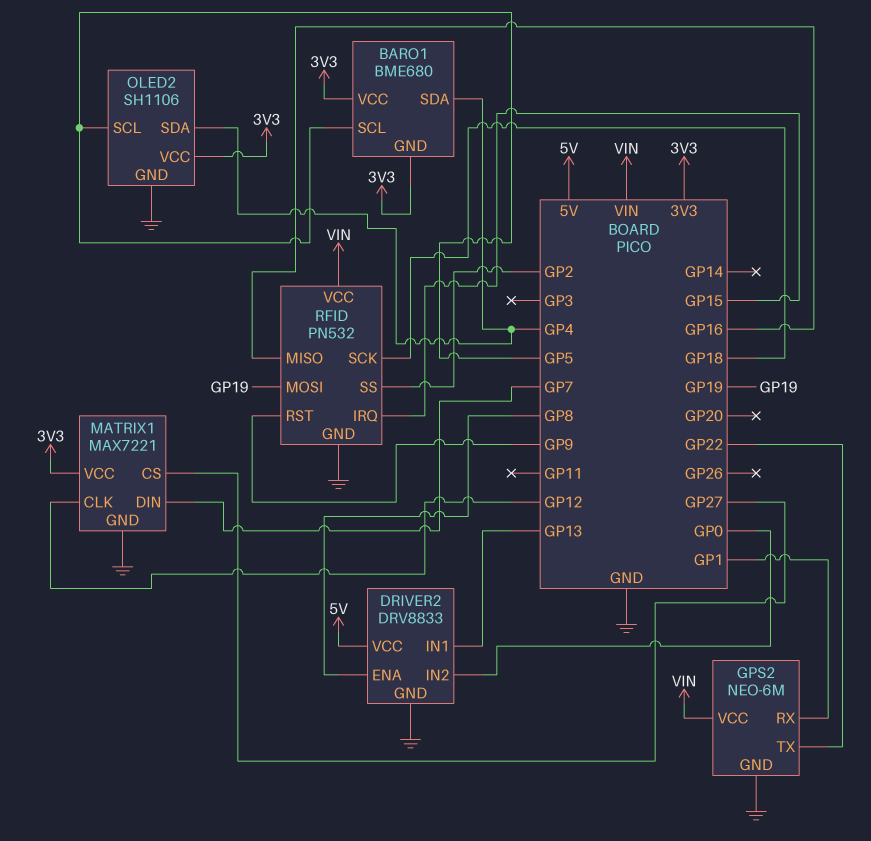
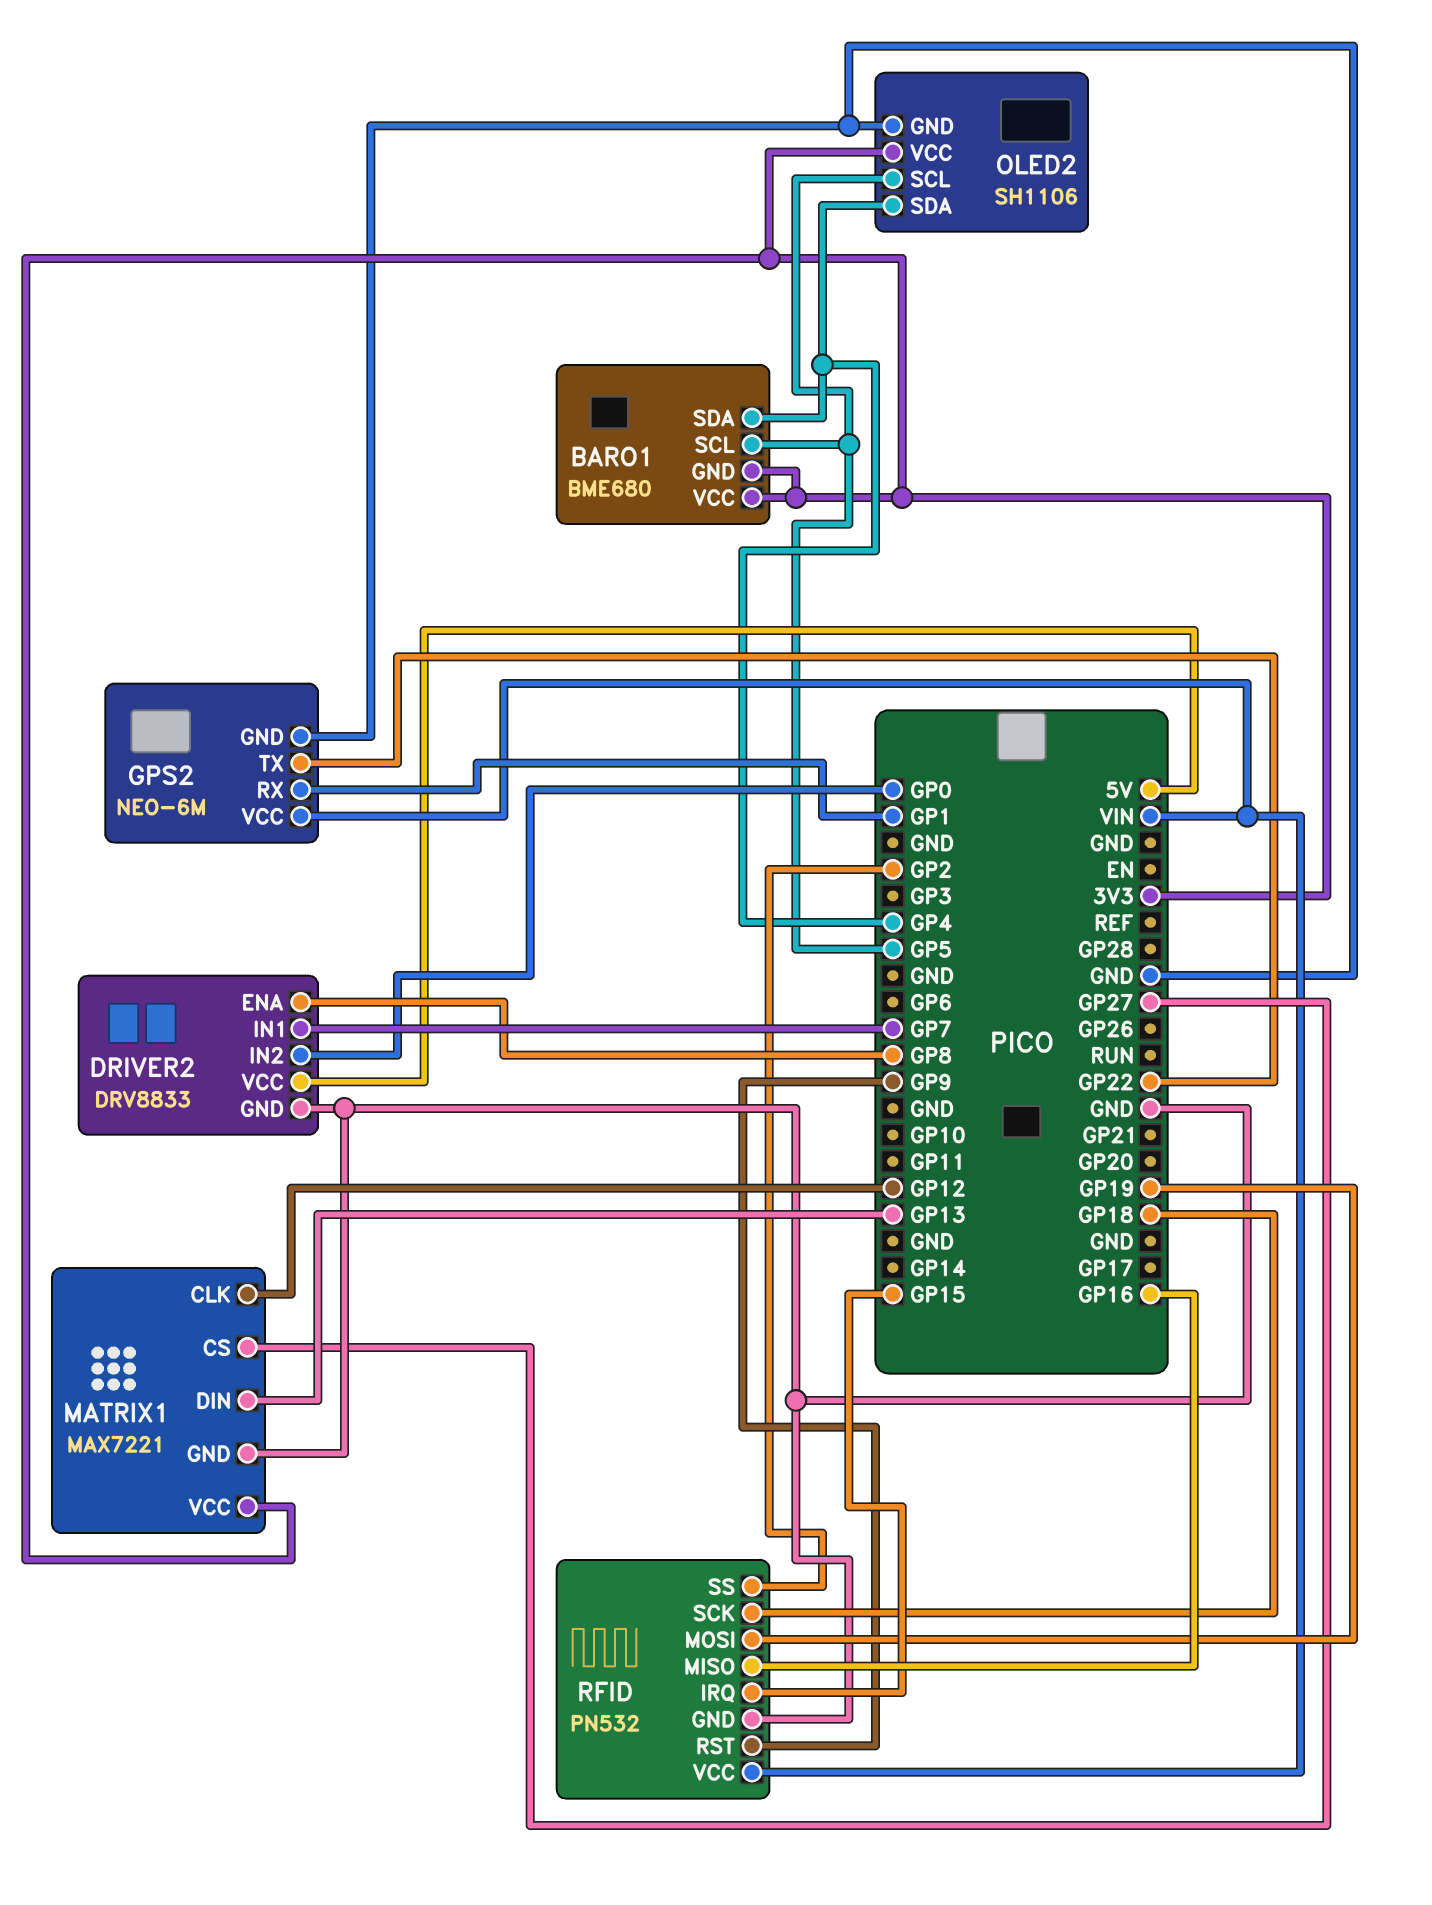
DRIVER2 pin IN1: GP13 -> GP7
MATRIX1 pin DIN: GP7 -> GP13

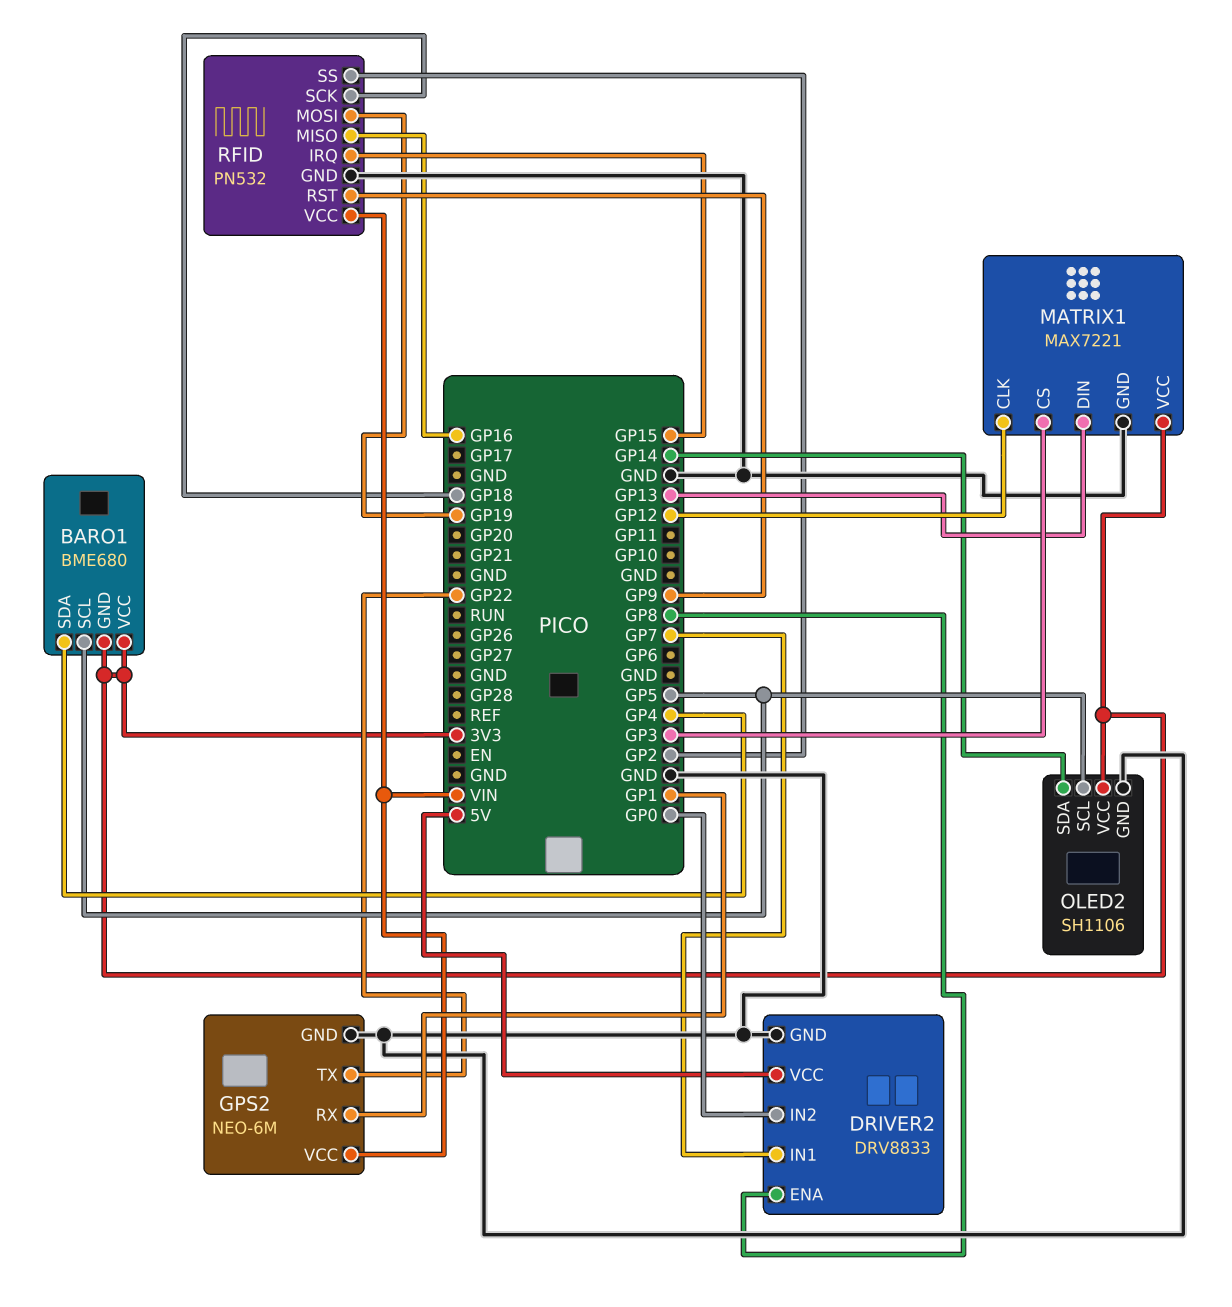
MATRIX1 pin CS: GP27 -> GP3
OLED2 pin SDA: GP4 -> GP14

